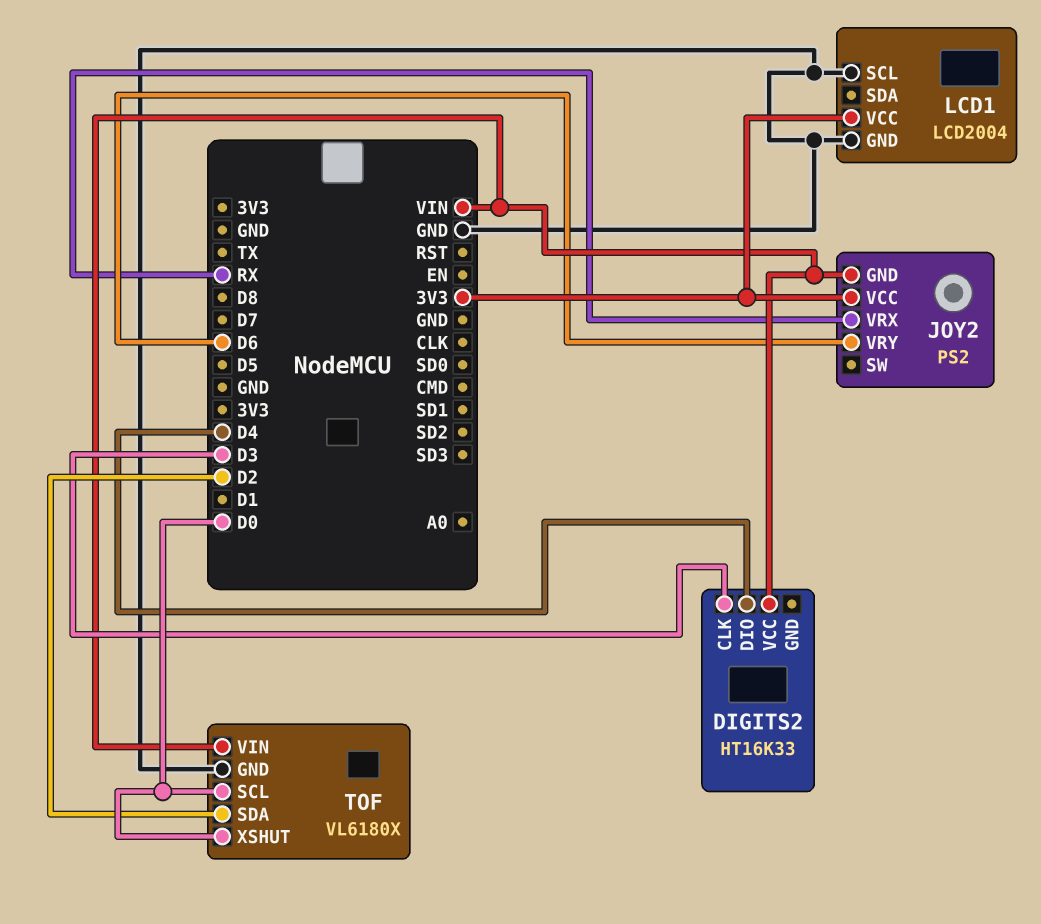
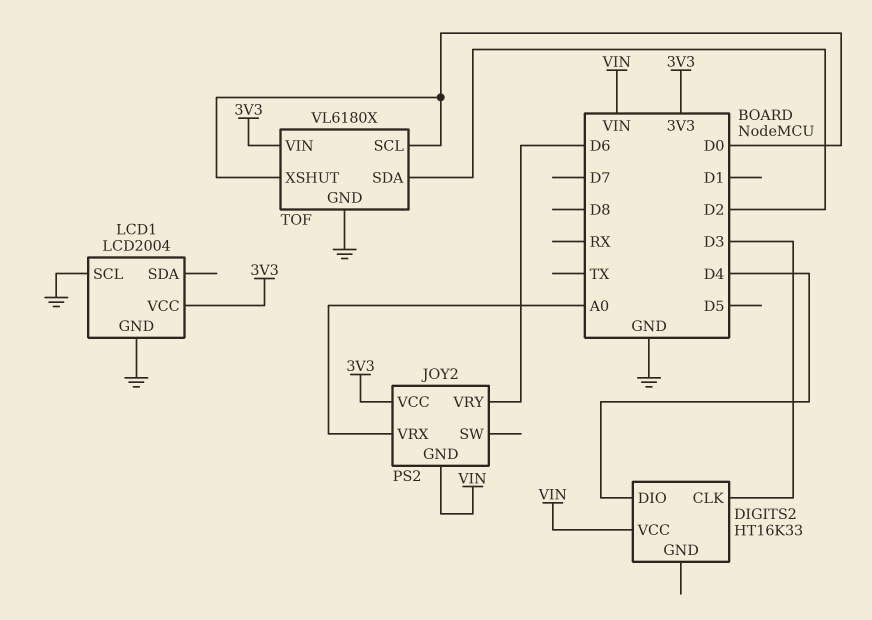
JOY2 pin VRX: RX -> A0
TOF pin VIN: VIN -> 3V3

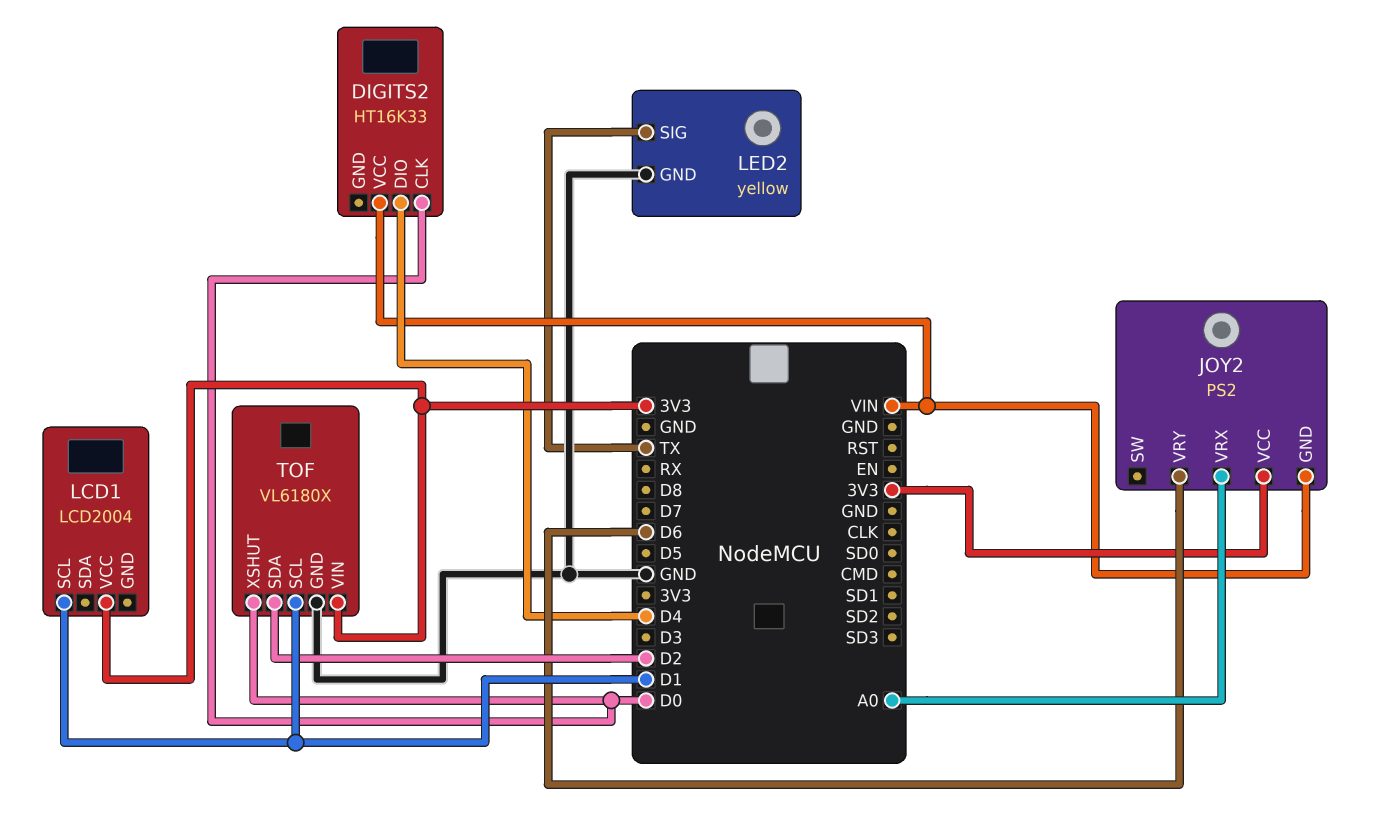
DIGITS2 pin CLK: D3 -> D0
LCD1 pin GND: GND -> none
LCD1 pin SCL: GND -> D1
LED2: none -> yellow
LED2 pin GND: none -> GND
LED2 pin SIG: none -> TX
TOF pin SCL: D0 -> D1

